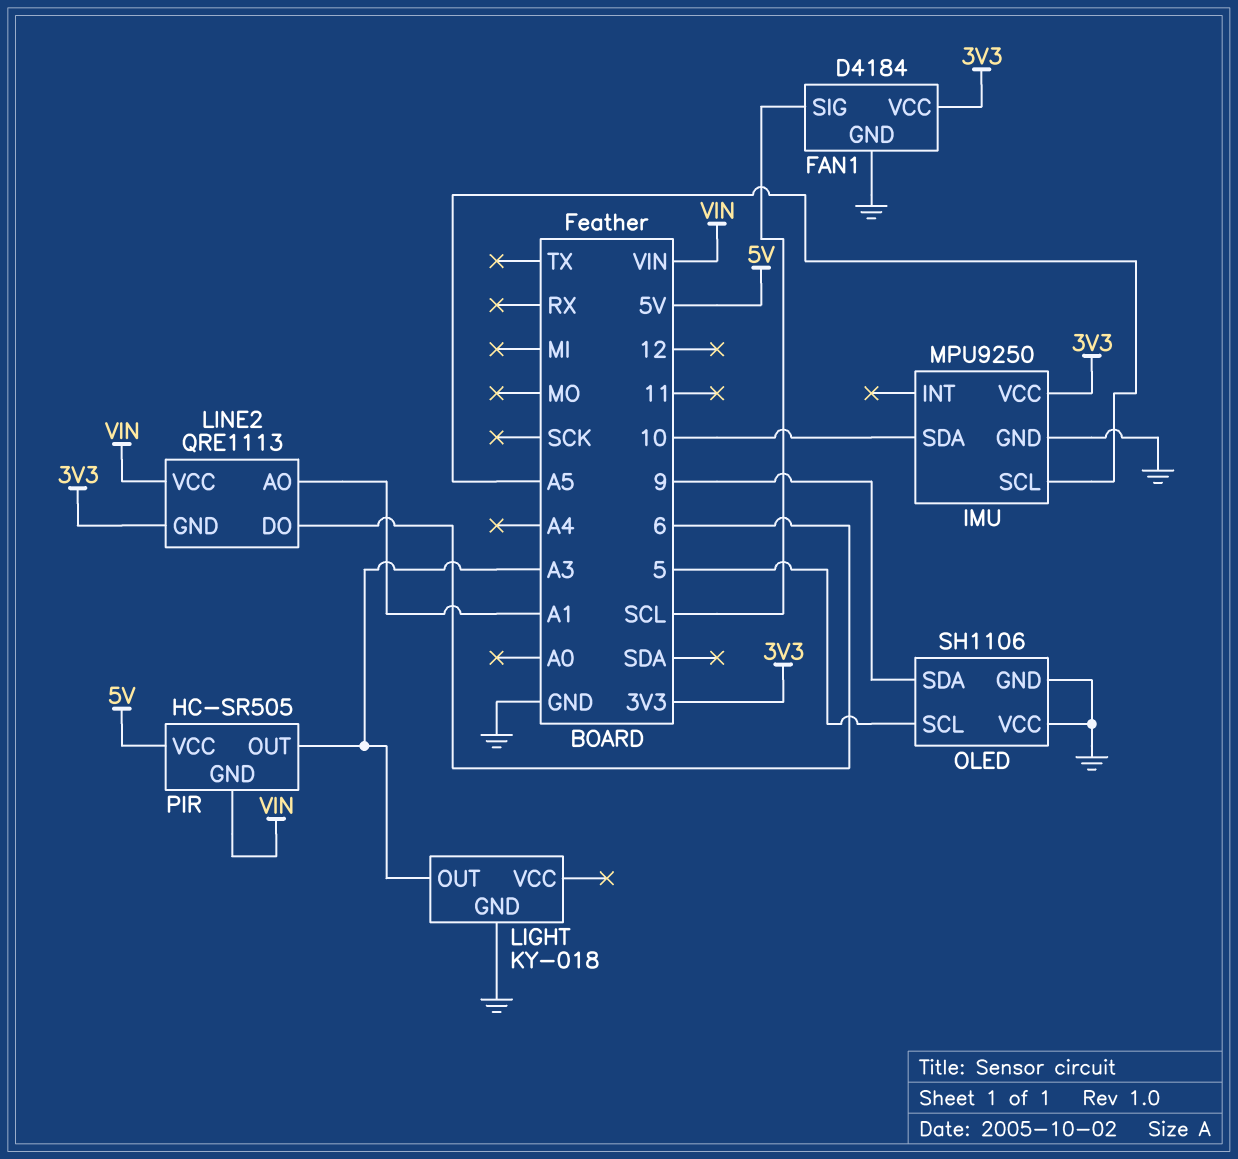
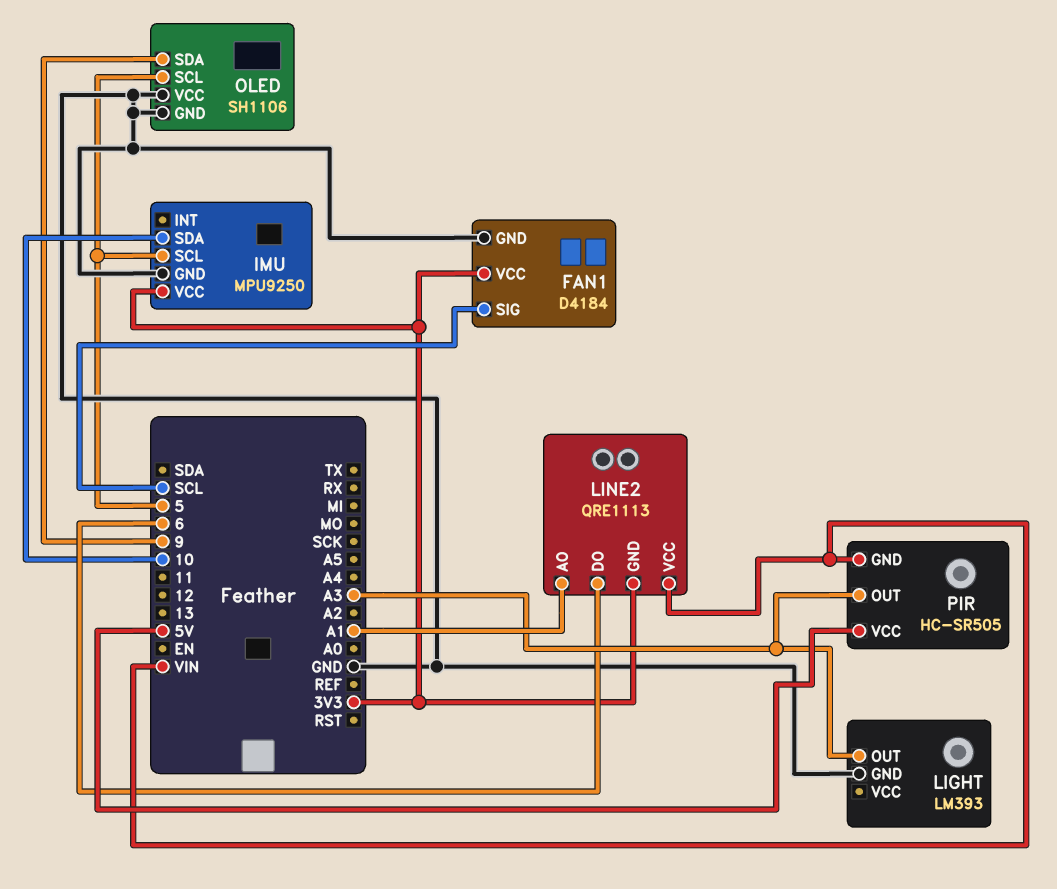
IMU pin SCL: A5 -> 5
LIGHT: KY-018 -> LM393

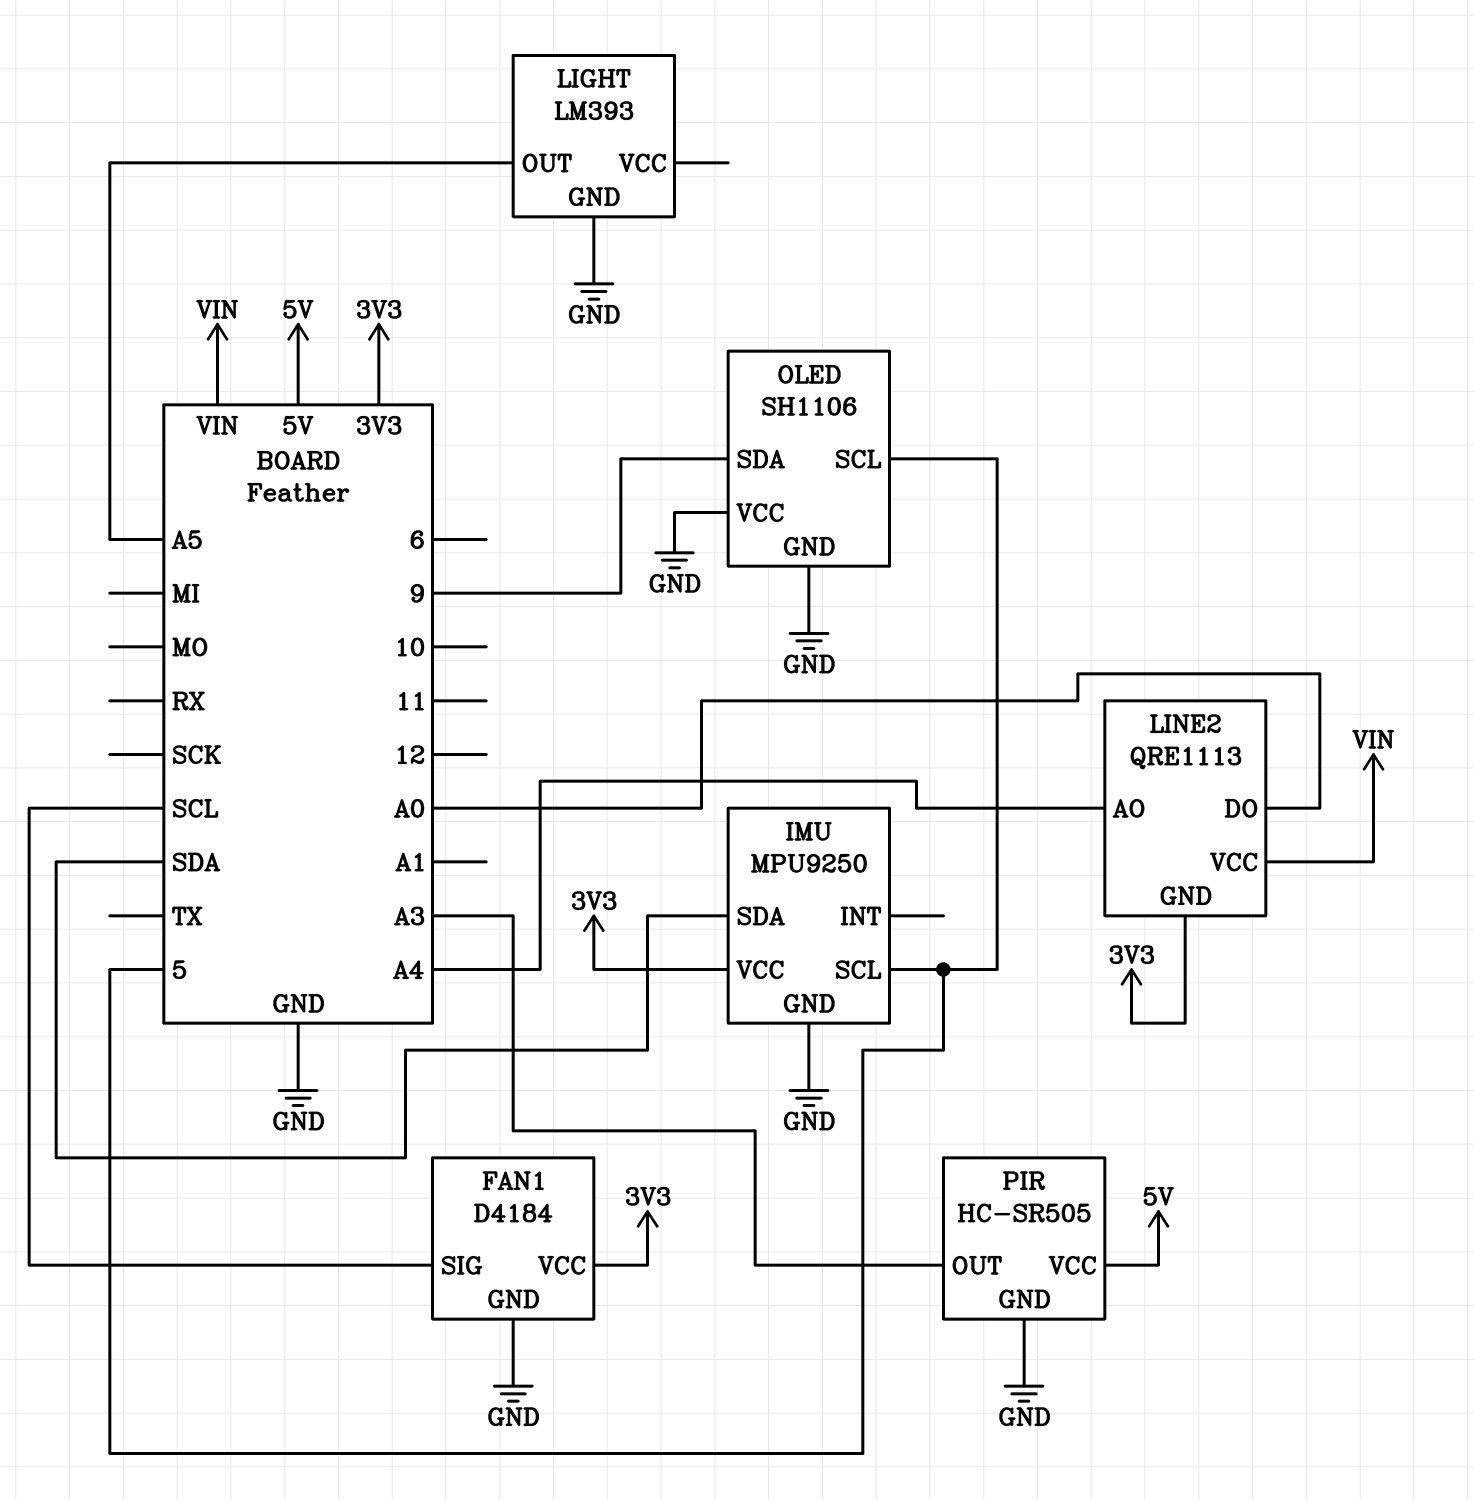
IMU pin SDA: 10 -> SDA
LIGHT pin OUT: A3 -> A5
LINE2 pin AO: A1 -> A4
LINE2 pin DO: 6 -> A0
PIR pin GND: VIN -> GND

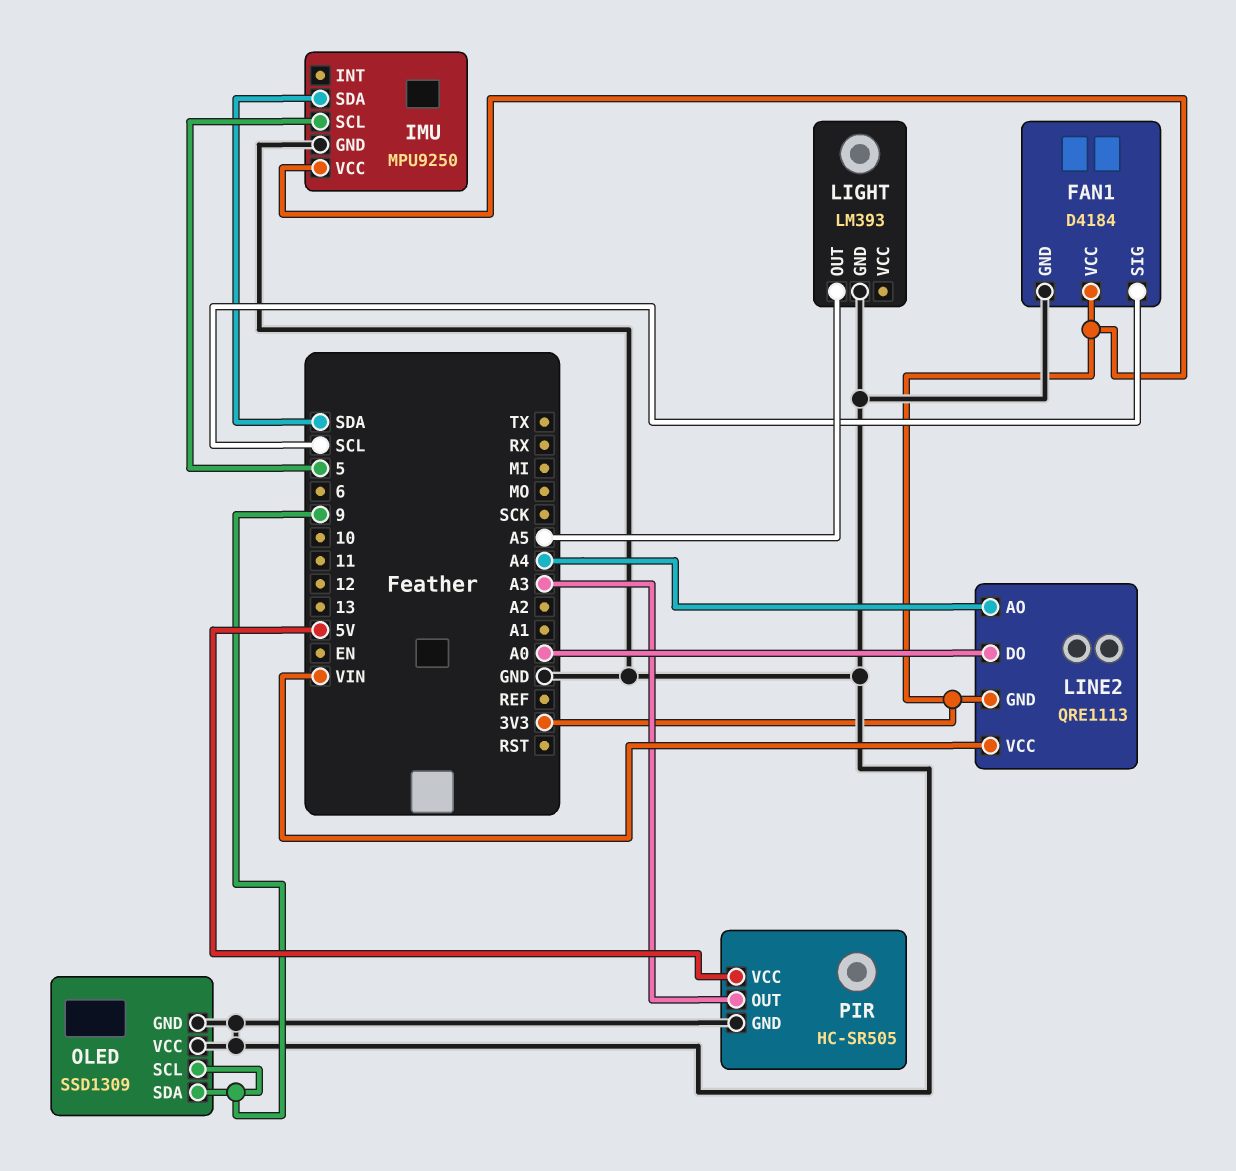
OLED: SH1106 -> SSD1309
OLED pin SCL: 5 -> 9

